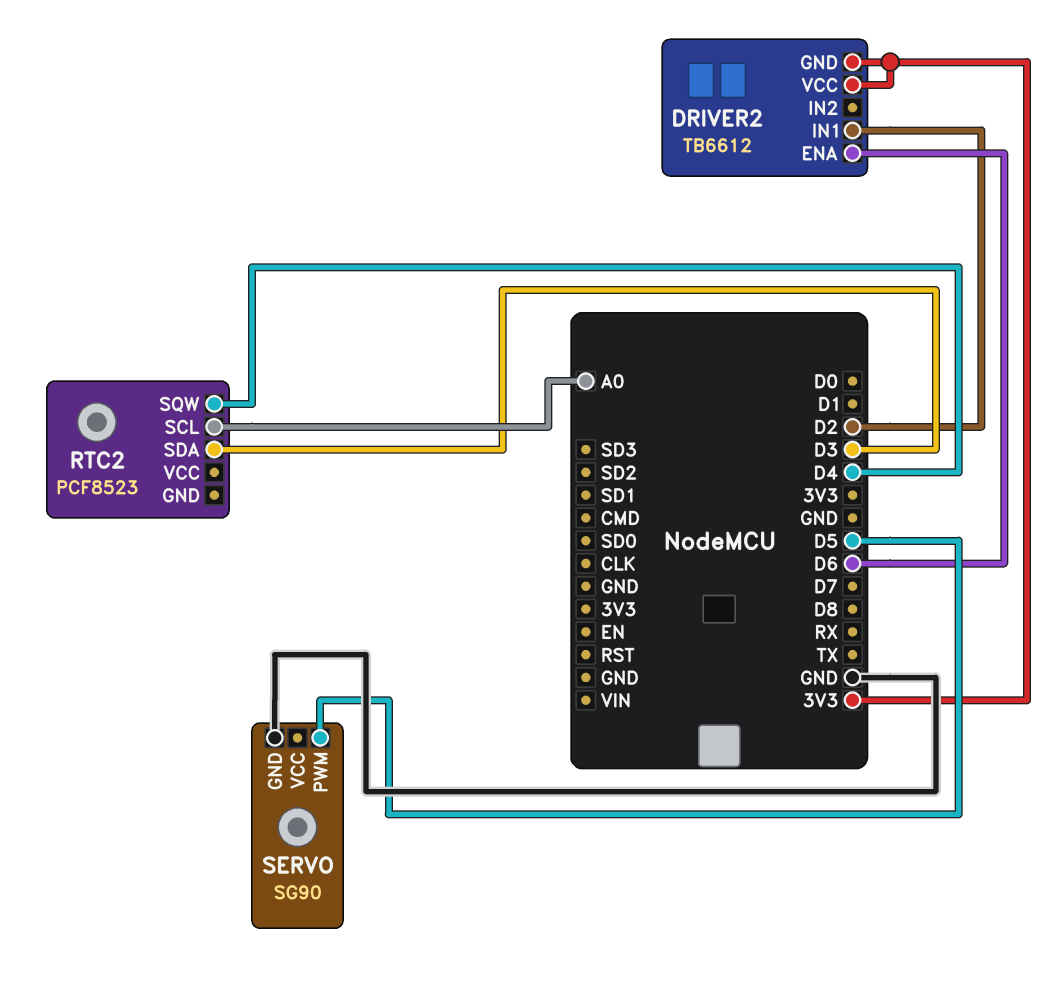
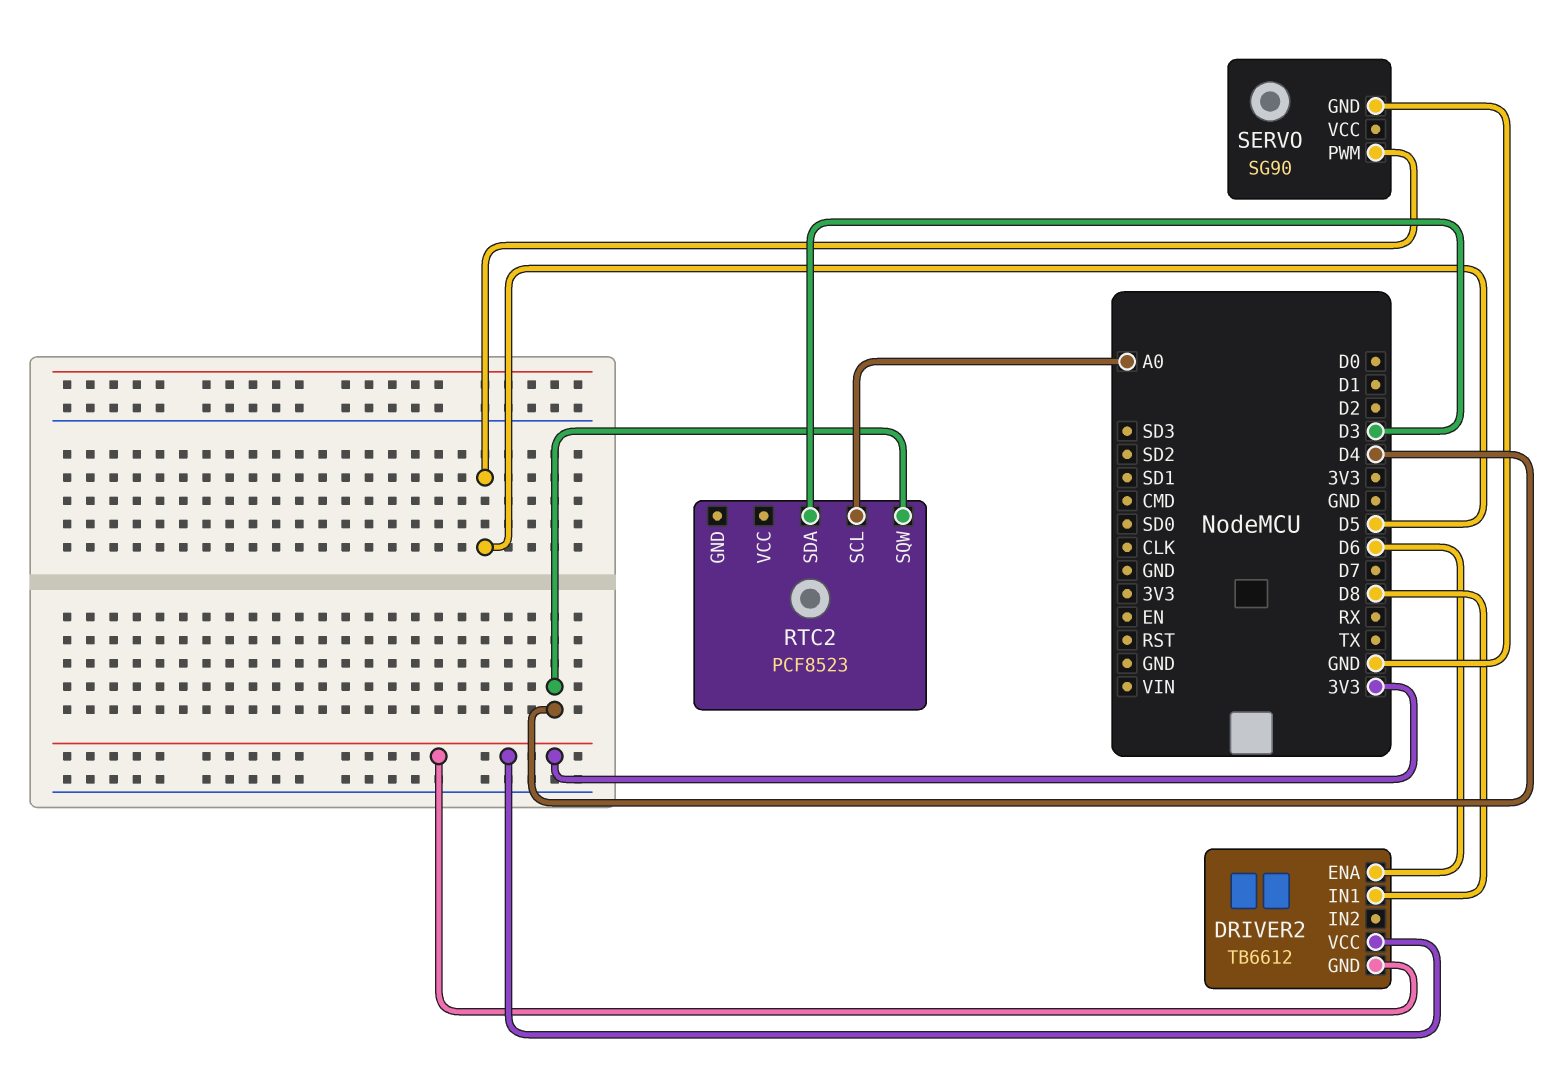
DRIVER2 pin IN1: D2 -> D8

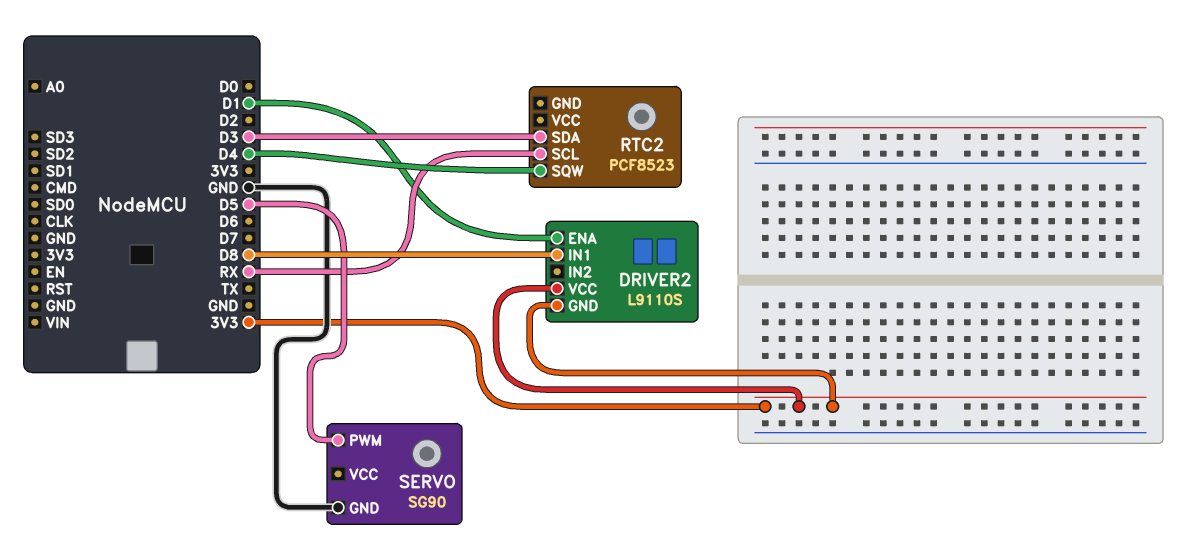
DRIVER2: TB6612 -> L9110S
DRIVER2 pin ENA: D6 -> D1
RTC2 pin SCL: A0 -> RX

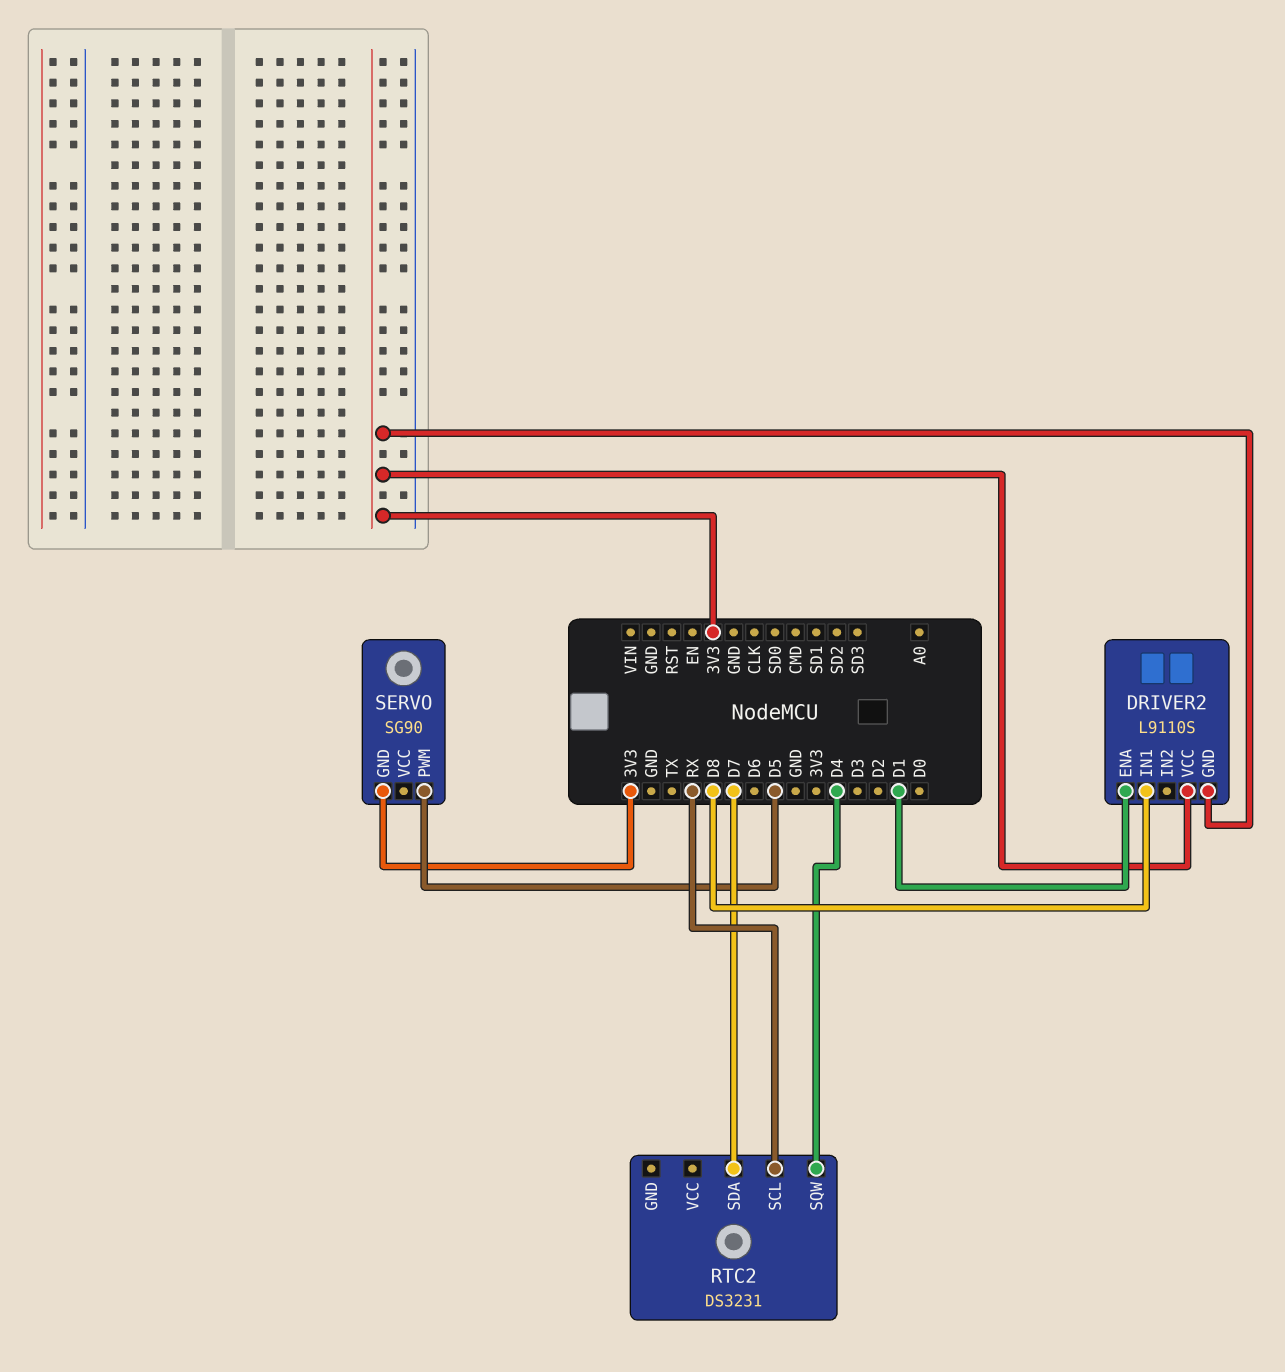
RTC2: PCF8523 -> DS3231
RTC2 pin SDA: D3 -> D7
SERVO pin GND: GND -> 3V3

